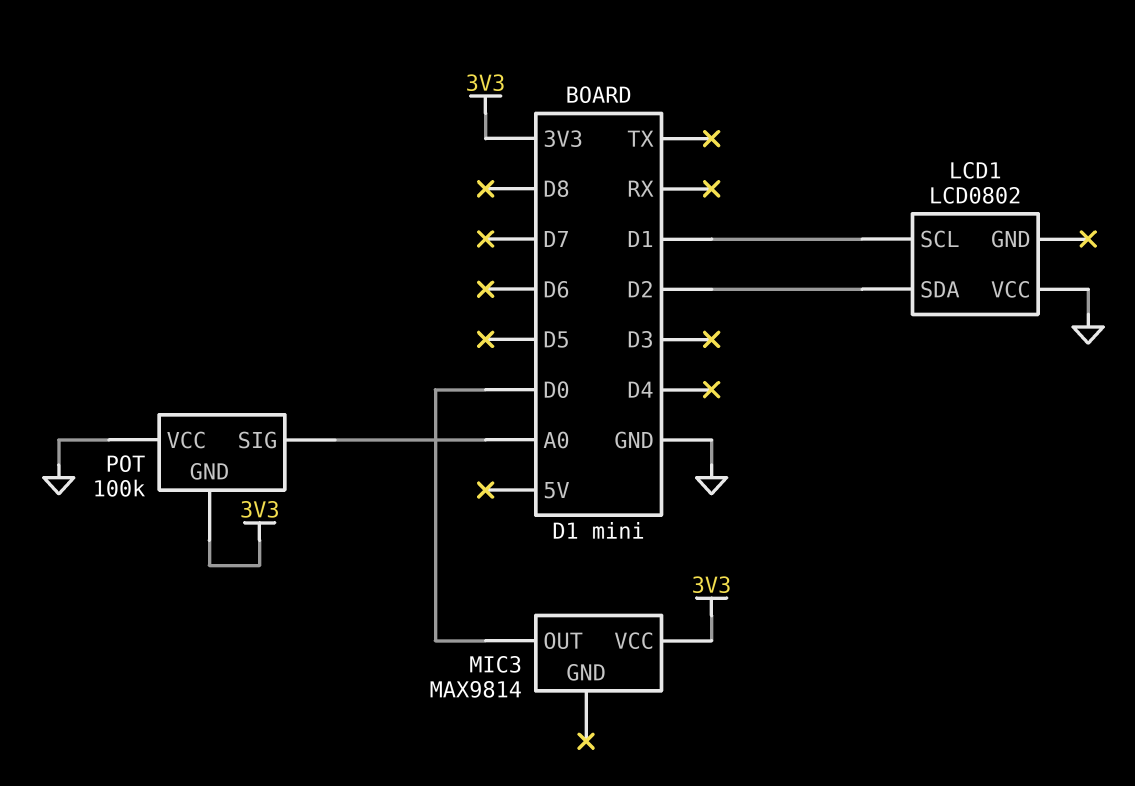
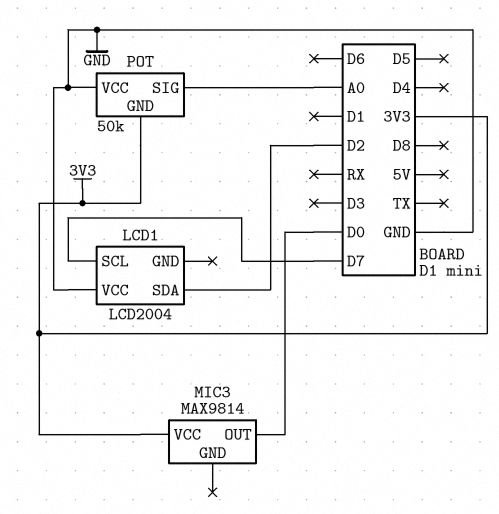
LCD1: LCD0802 -> LCD2004
LCD1 pin SCL: D1 -> D7
POT: 100k -> 50k

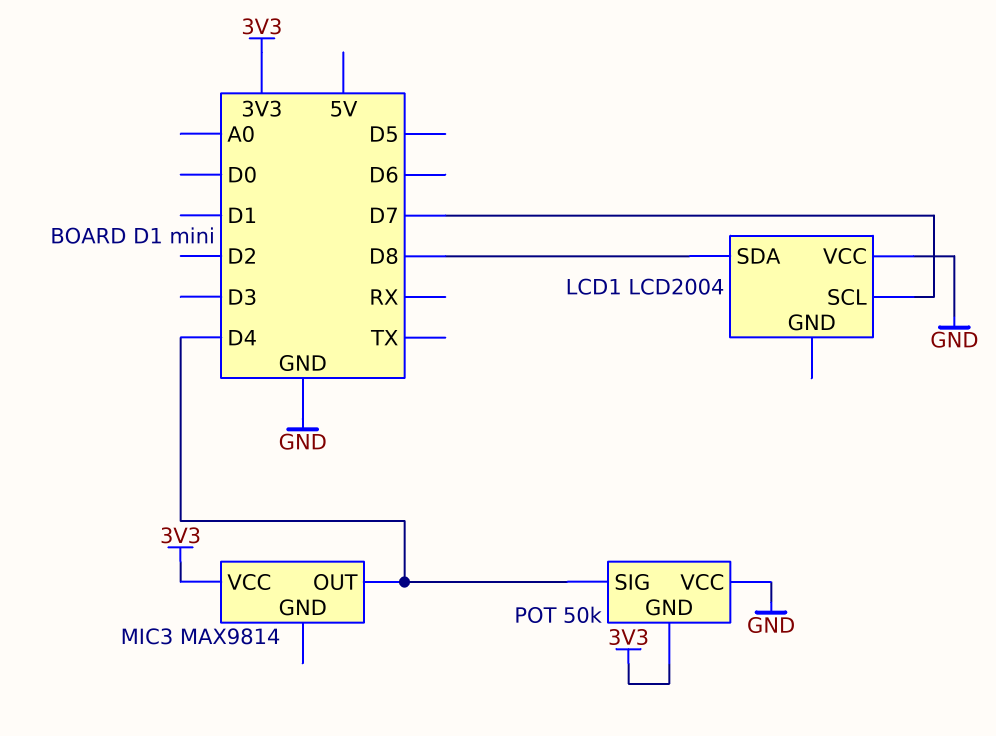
LCD1 pin SDA: D2 -> D8
MIC3 pin OUT: D0 -> D4
POT pin SIG: A0 -> D4

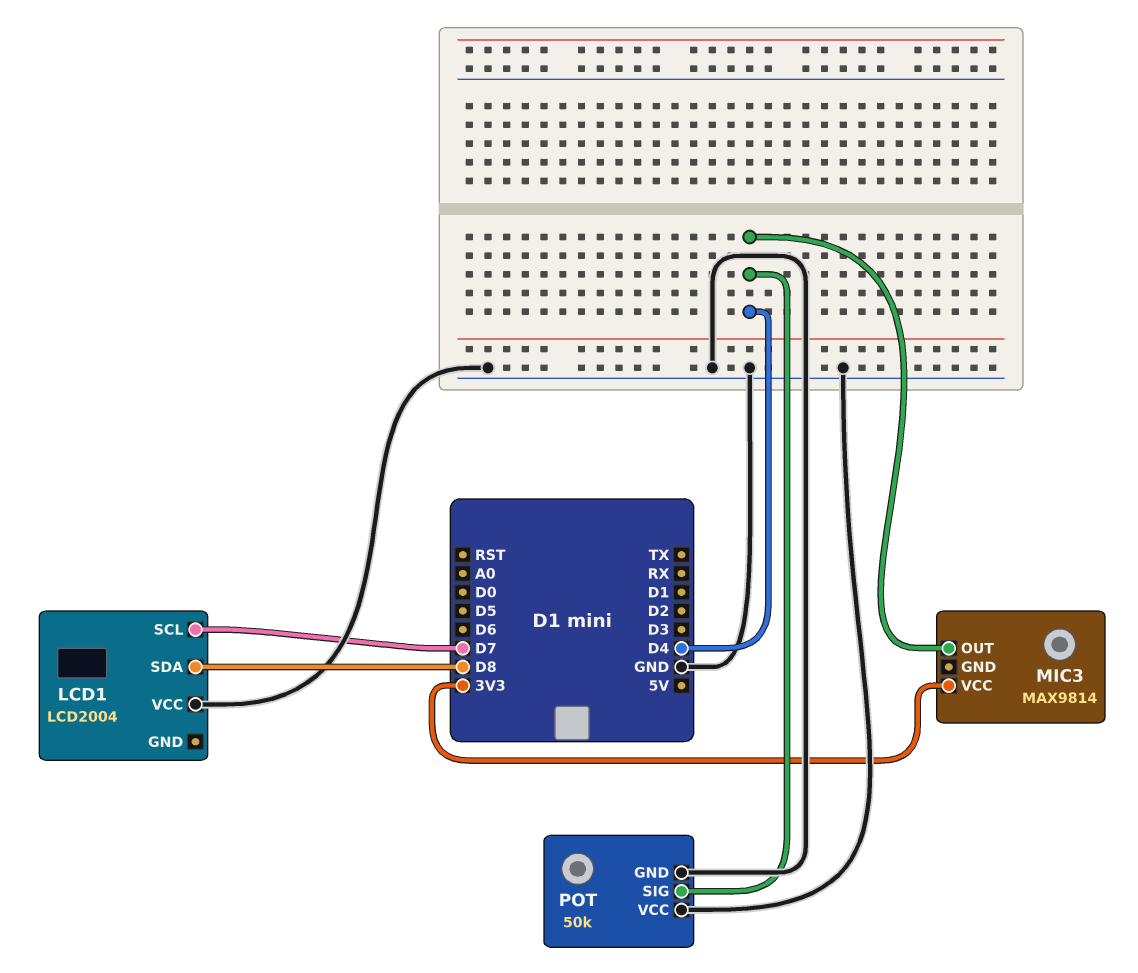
POT pin GND: 3V3 -> GND

